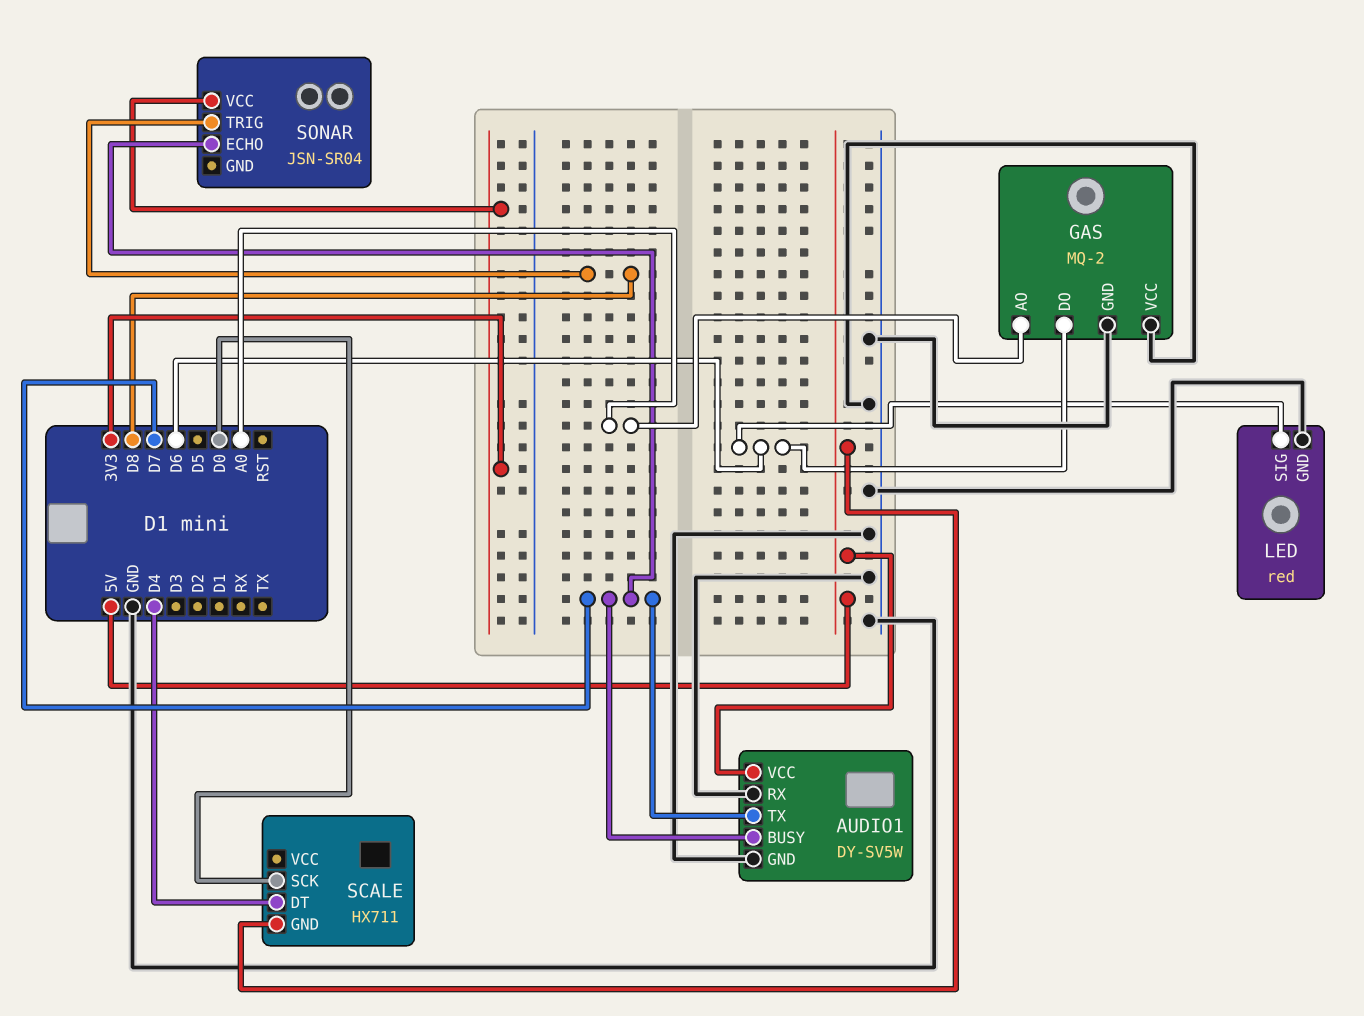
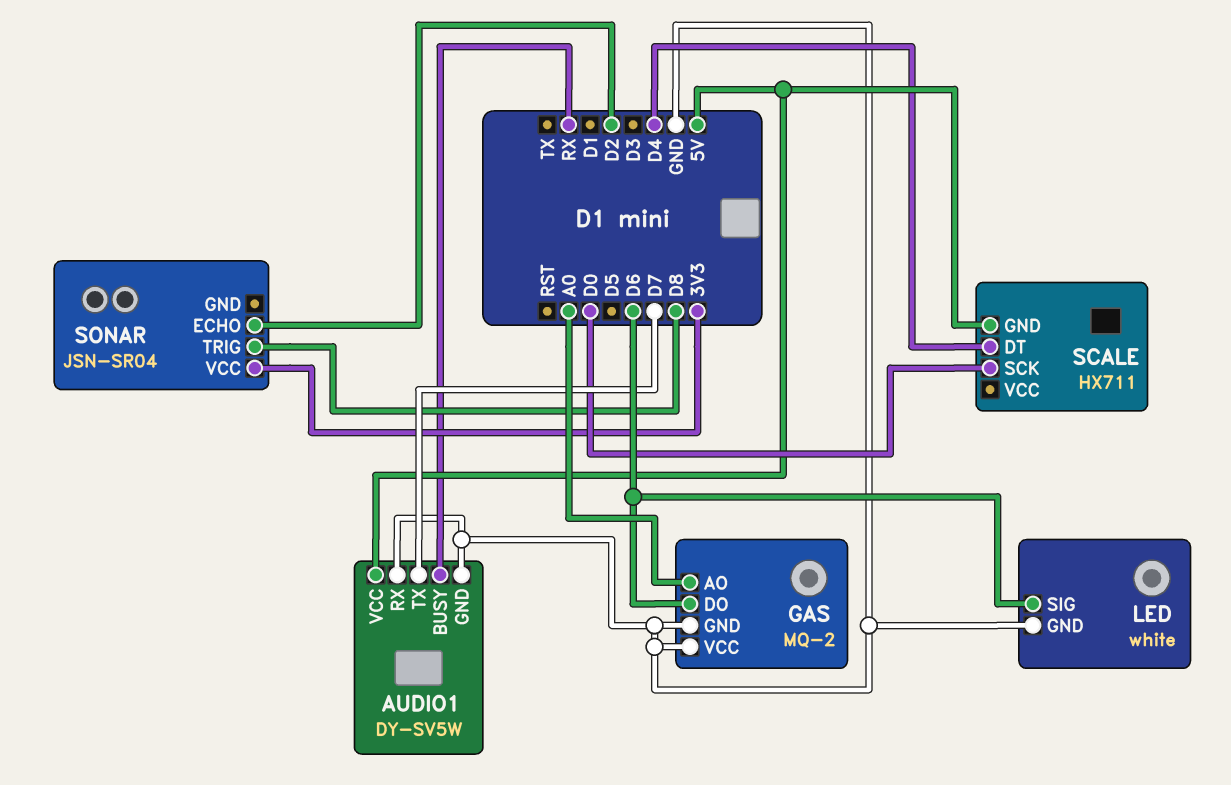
AUDIO1 pin BUSY: D7 -> RX
LED: red -> white
SONAR pin ECHO: D7 -> D2

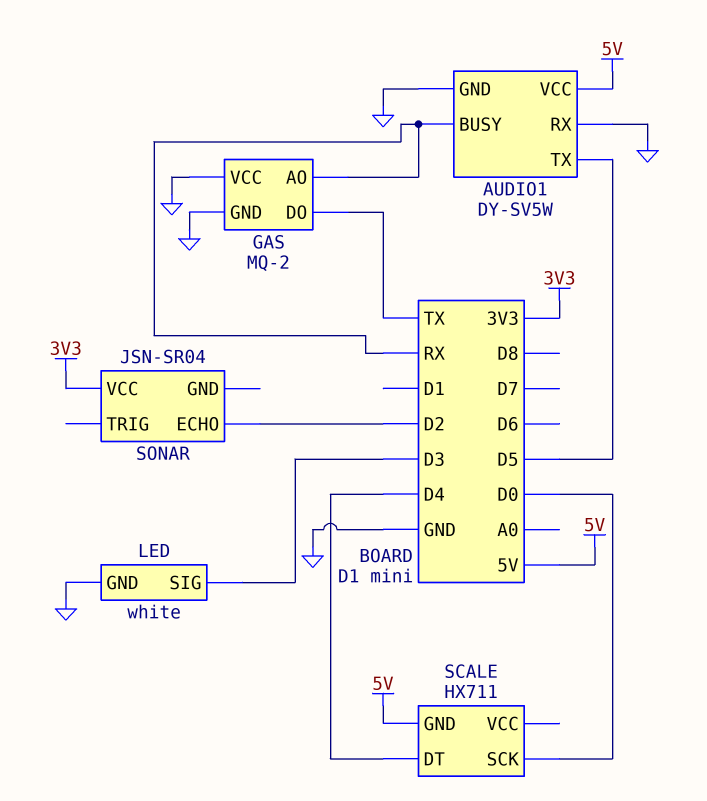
AUDIO1 pin TX: D7 -> D5
GAS pin AO: A0 -> RX
GAS pin DO: D6 -> TX
LED pin SIG: D6 -> D3
SONAR pin TRIG: D8 -> none

